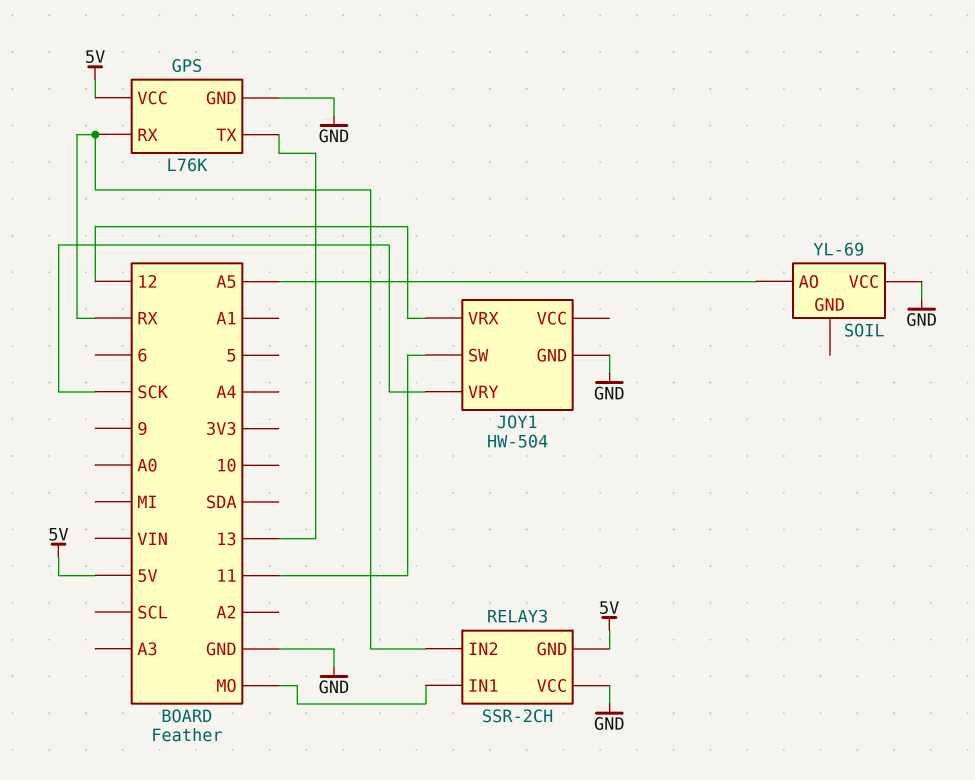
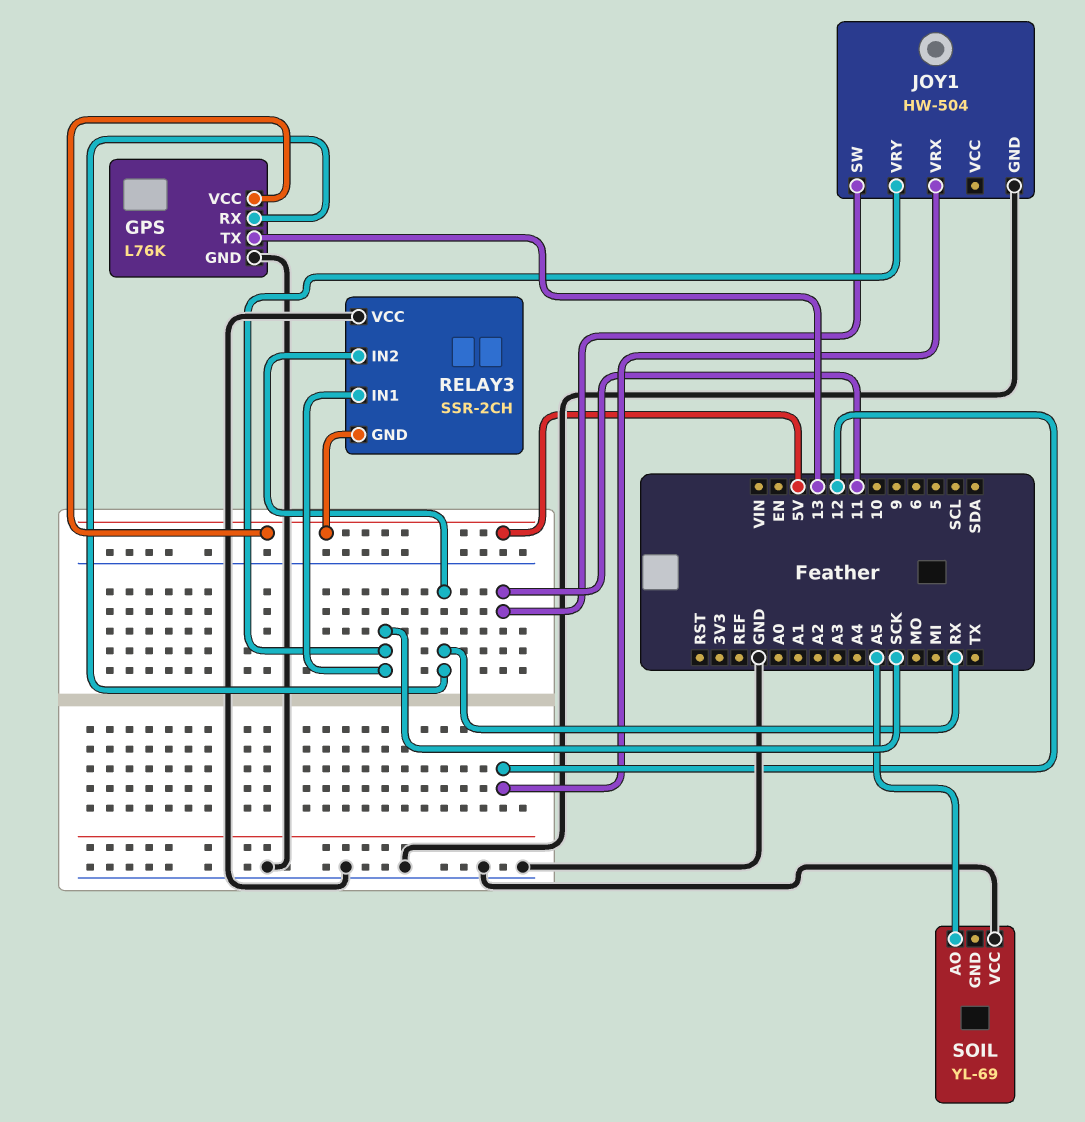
RELAY3 pin IN1: MO -> SCK

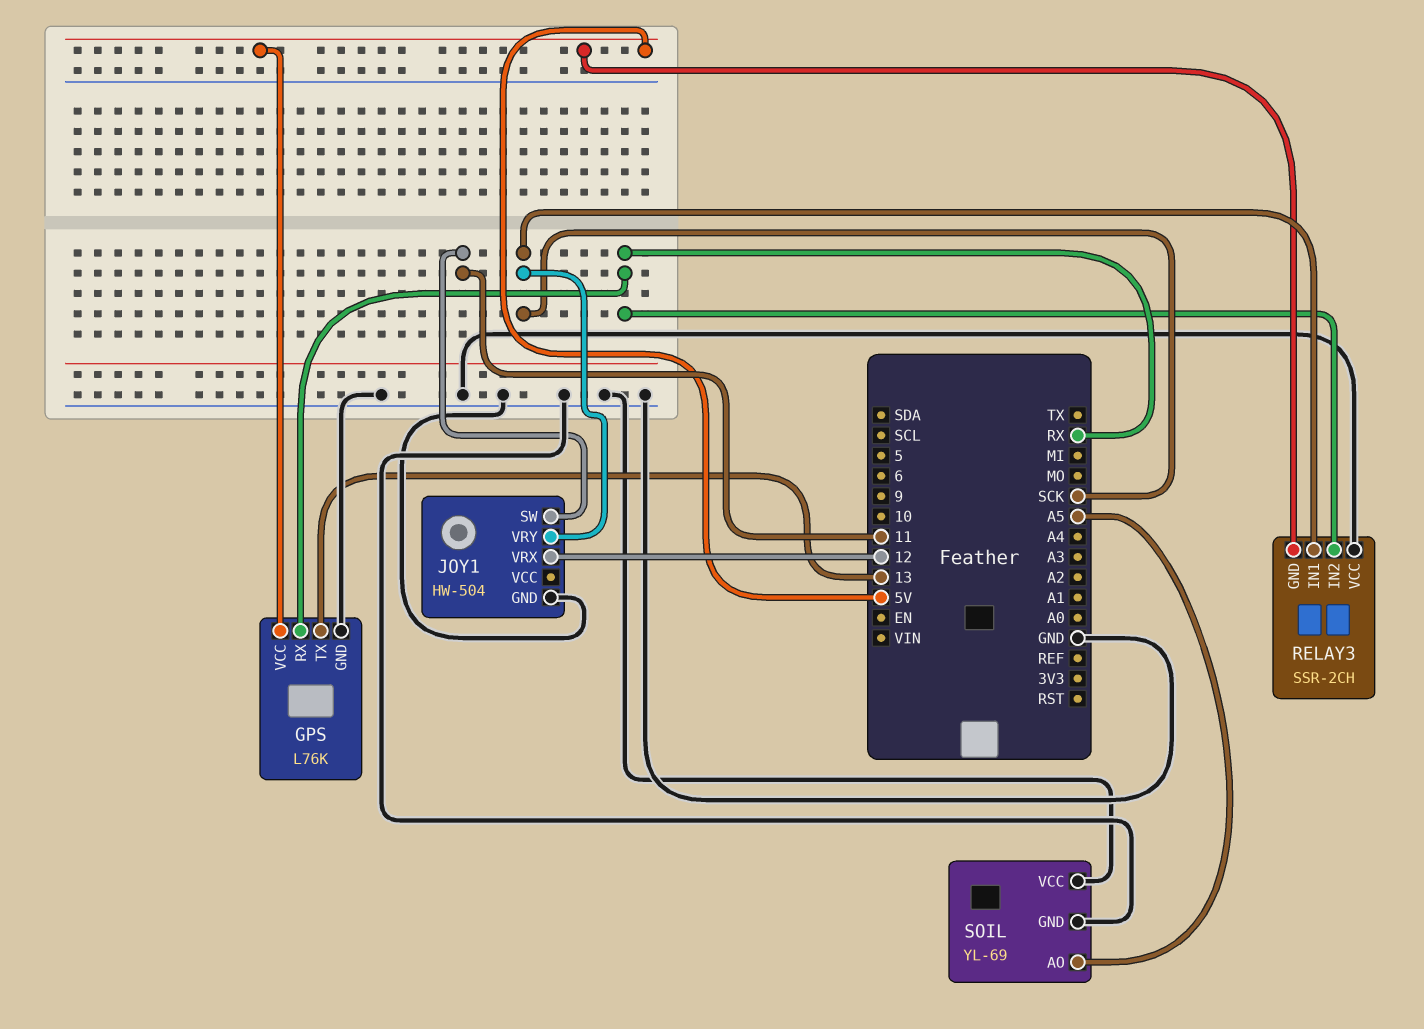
SOIL pin GND: none -> GND

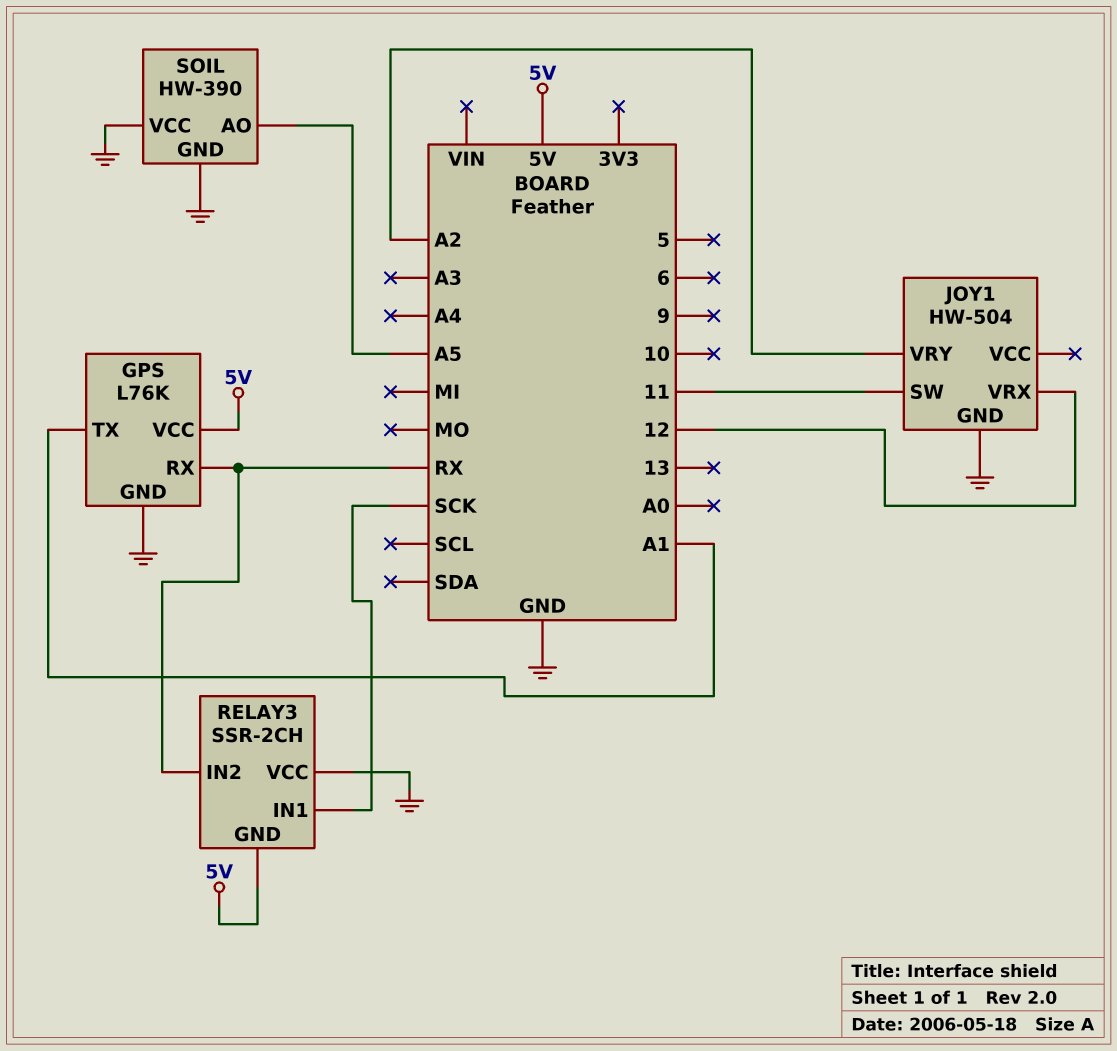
GPS pin TX: 13 -> A1
JOY1 pin VRY: SCK -> A2
SOIL: YL-69 -> HW-390

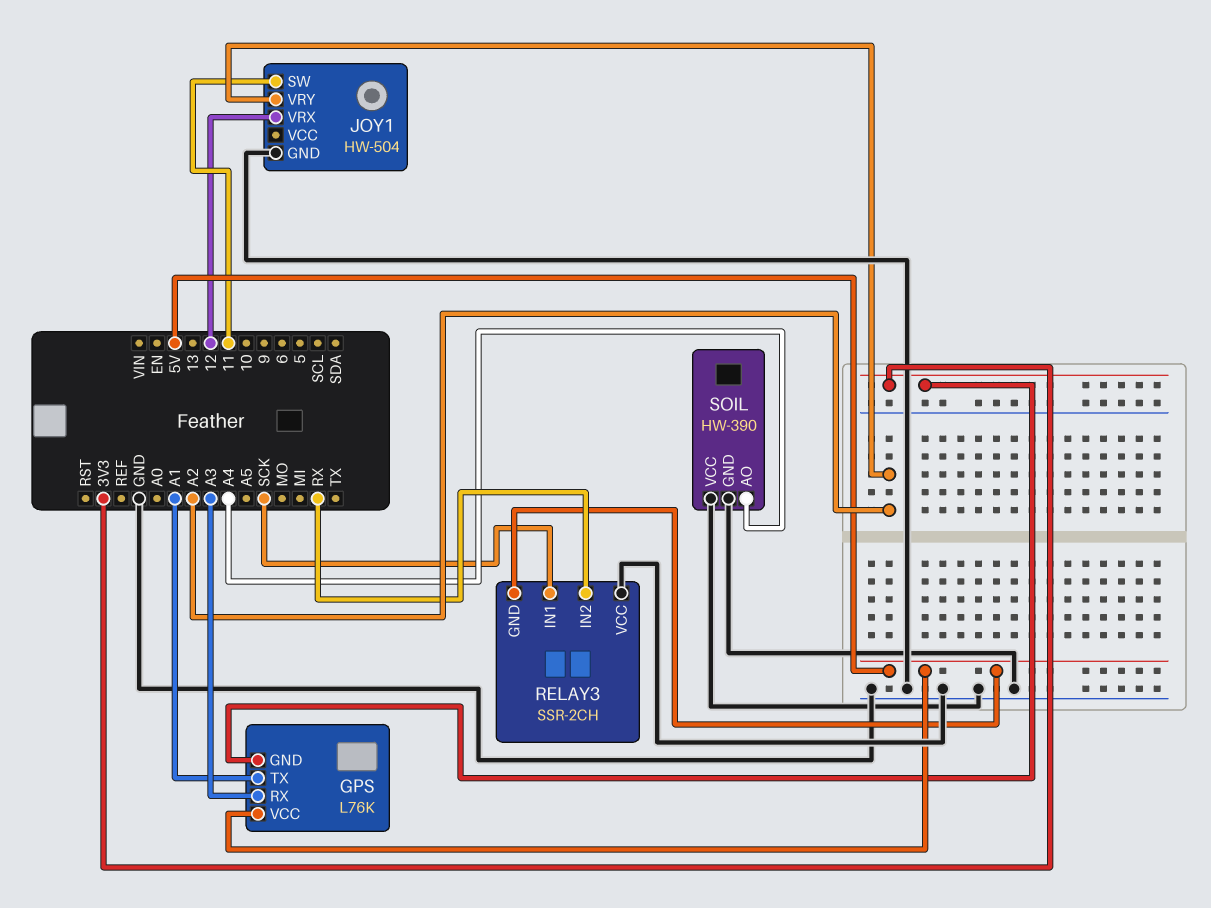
GPS pin GND: GND -> 3V3
GPS pin RX: RX -> A3
SOIL pin AO: A5 -> A4

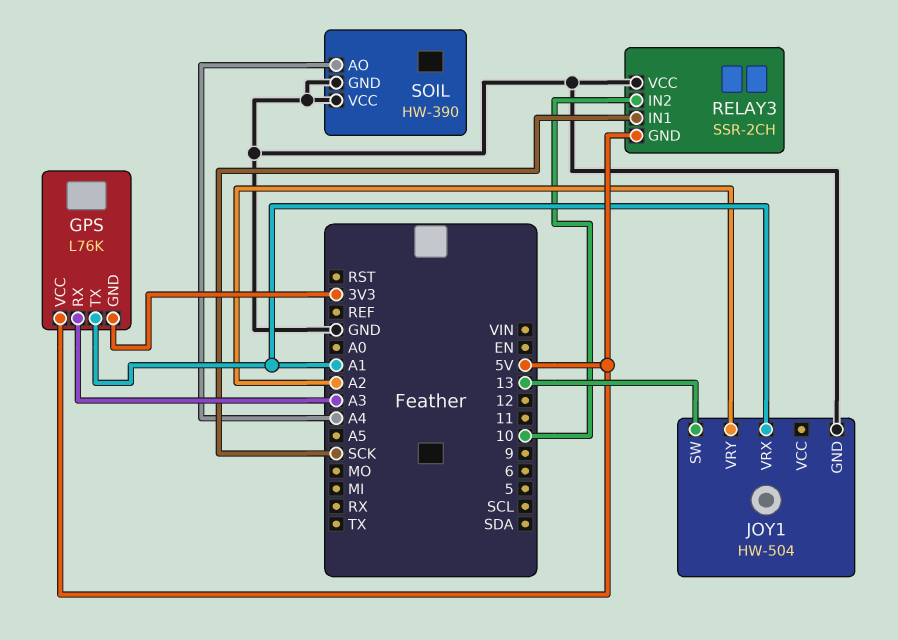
JOY1 pin SW: 11 -> 13
JOY1 pin VRX: 12 -> A1
RELAY3 pin IN2: RX -> 10

